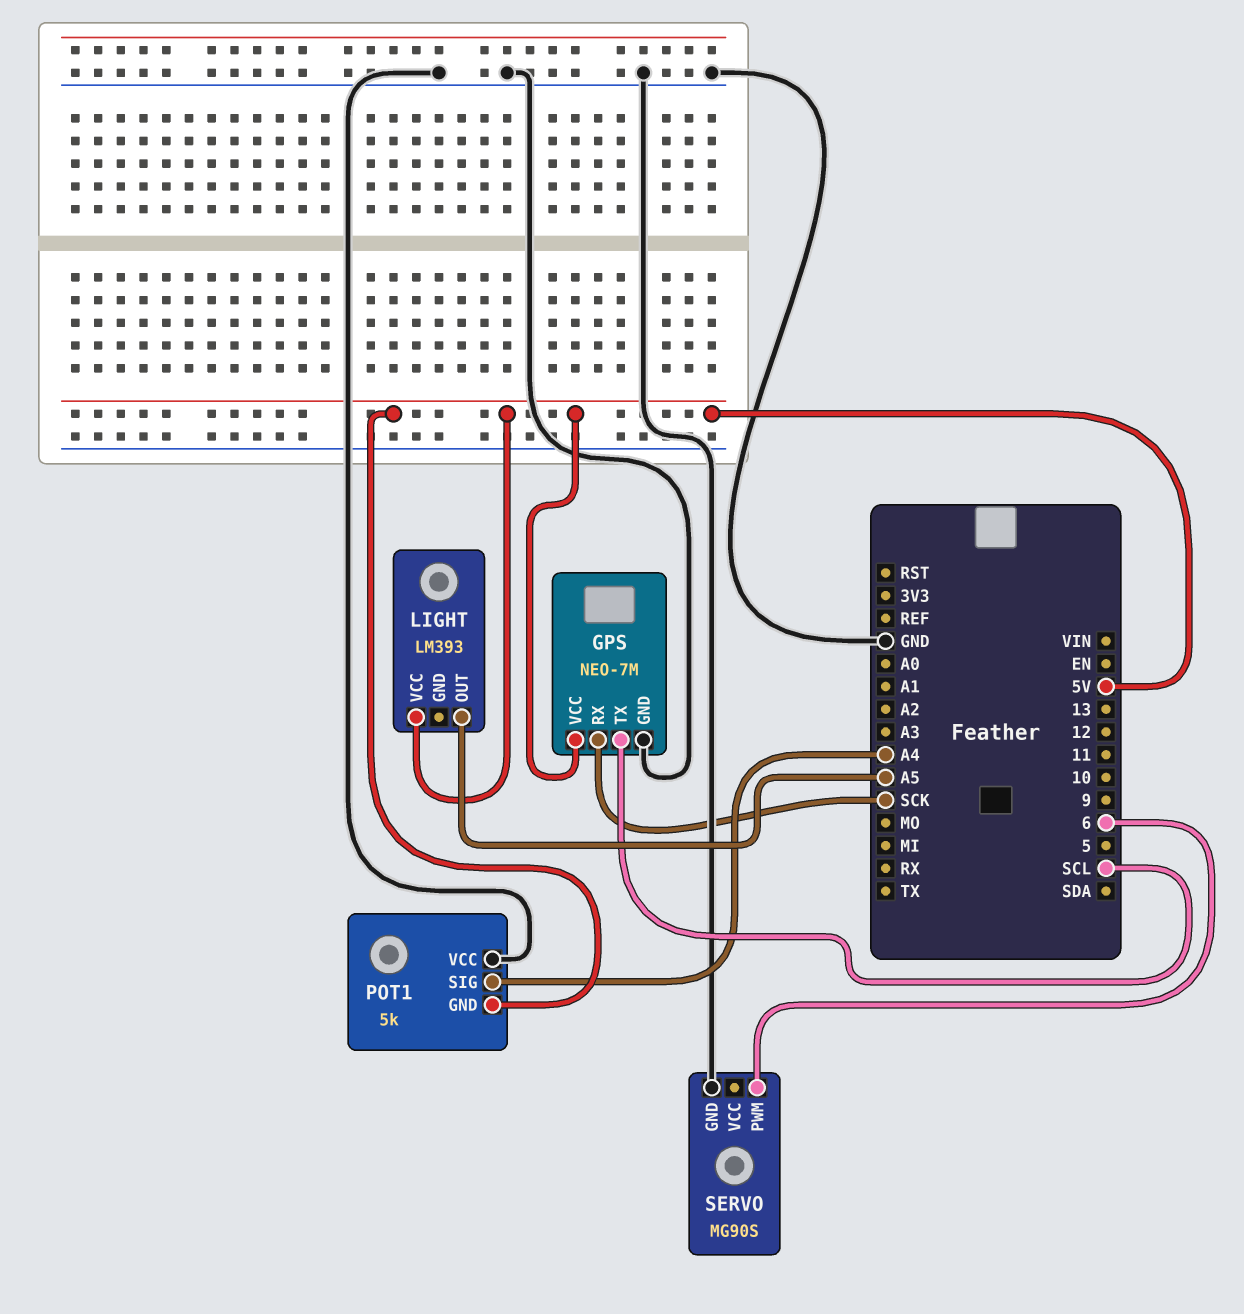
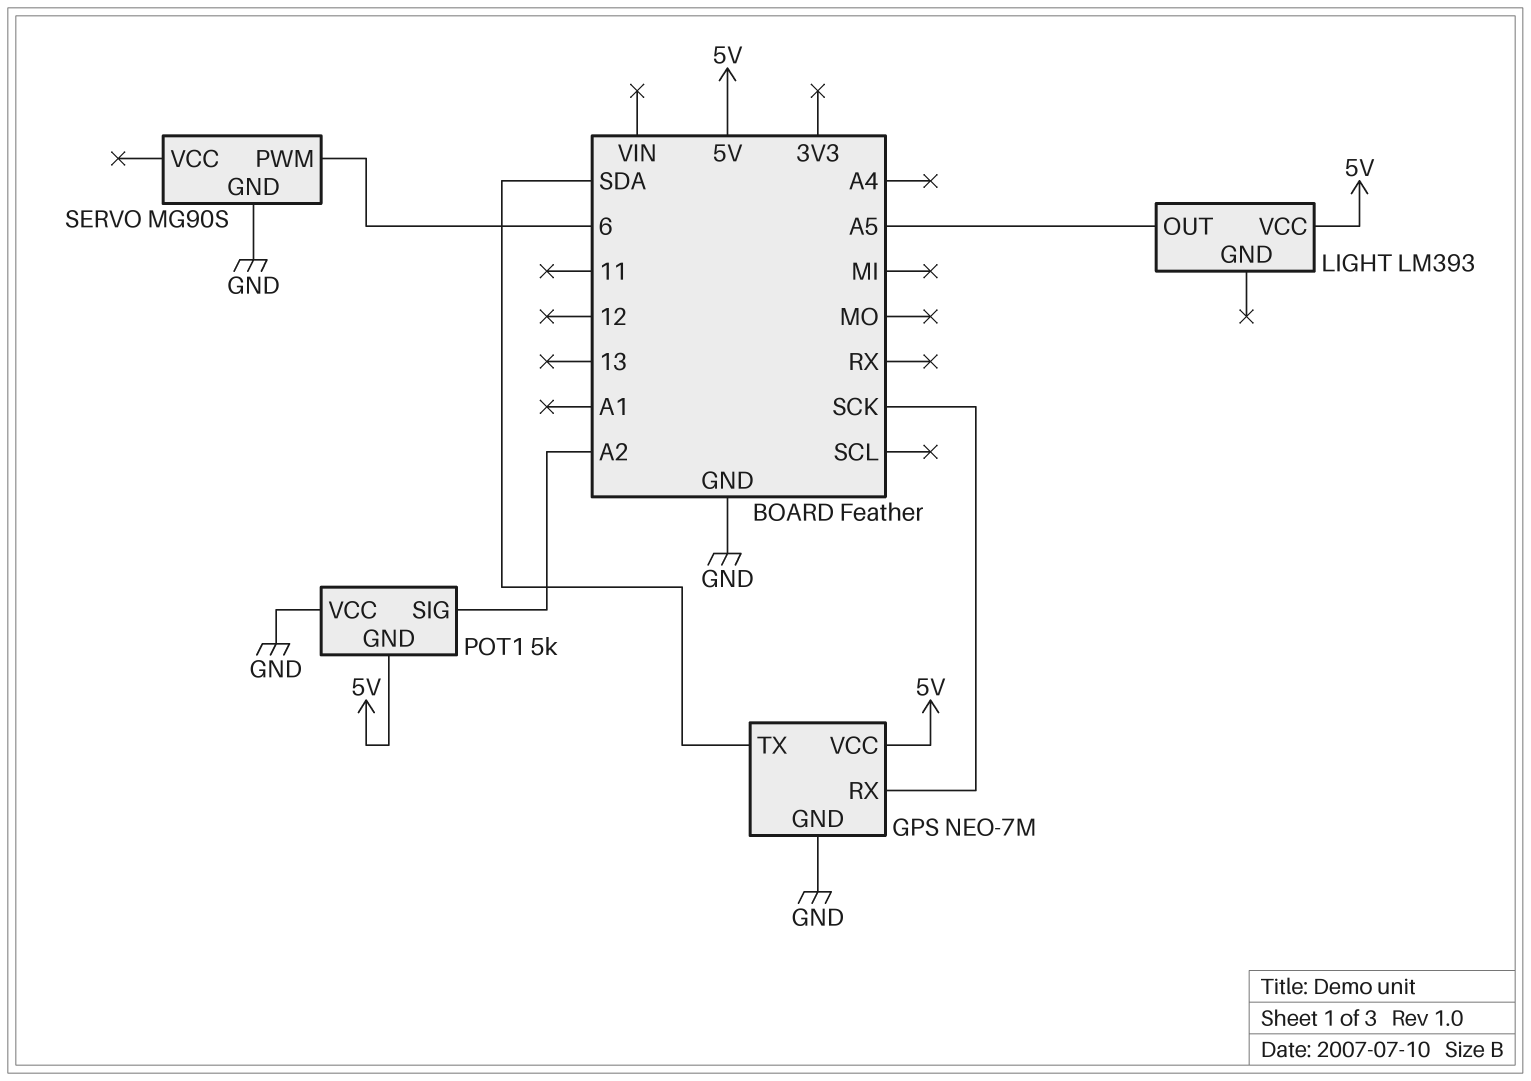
GPS pin TX: SCL -> SDA
POT1 pin SIG: A4 -> A2

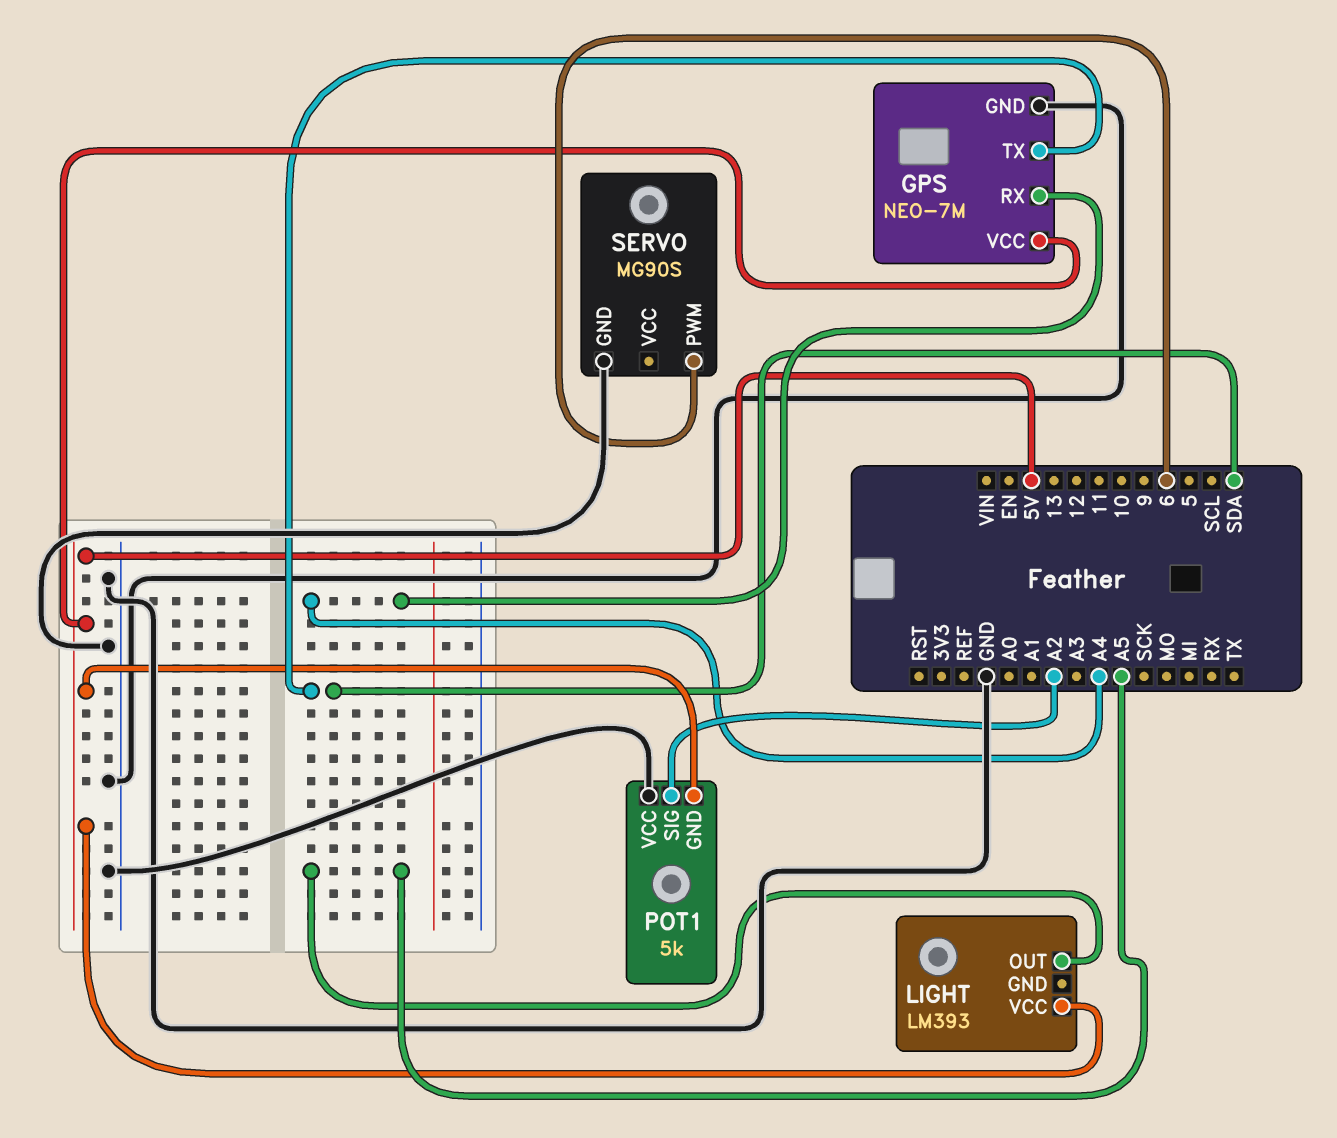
GPS pin RX: SCK -> A4

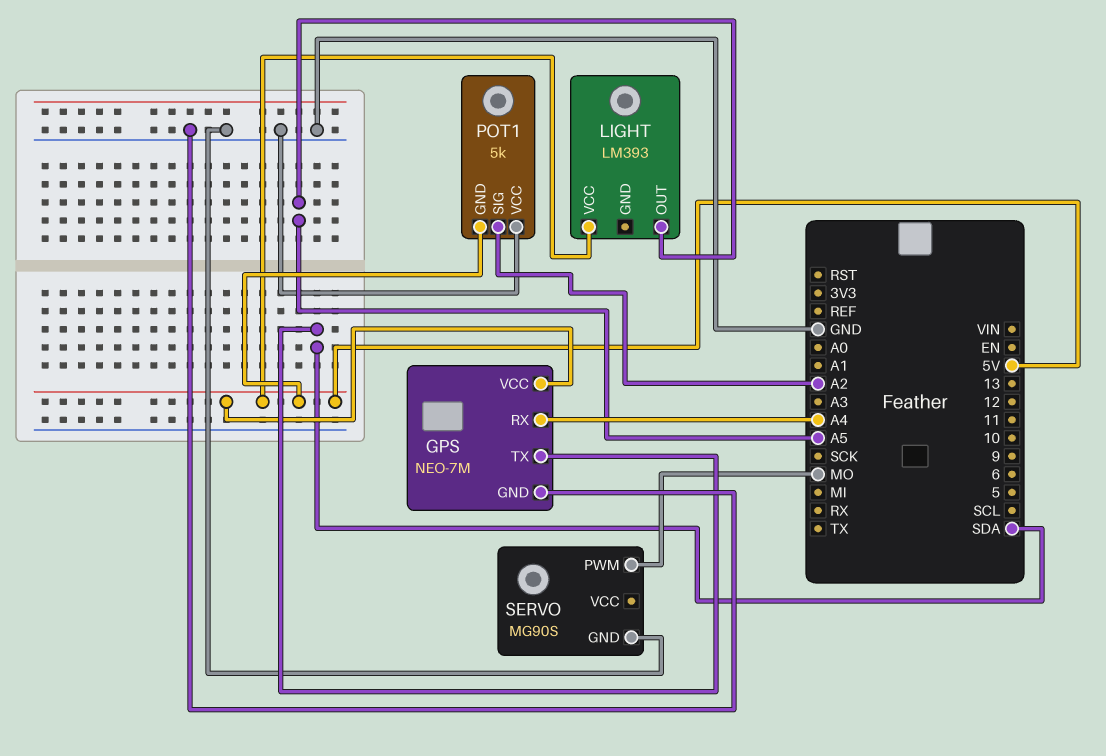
SERVO pin PWM: 6 -> MO

